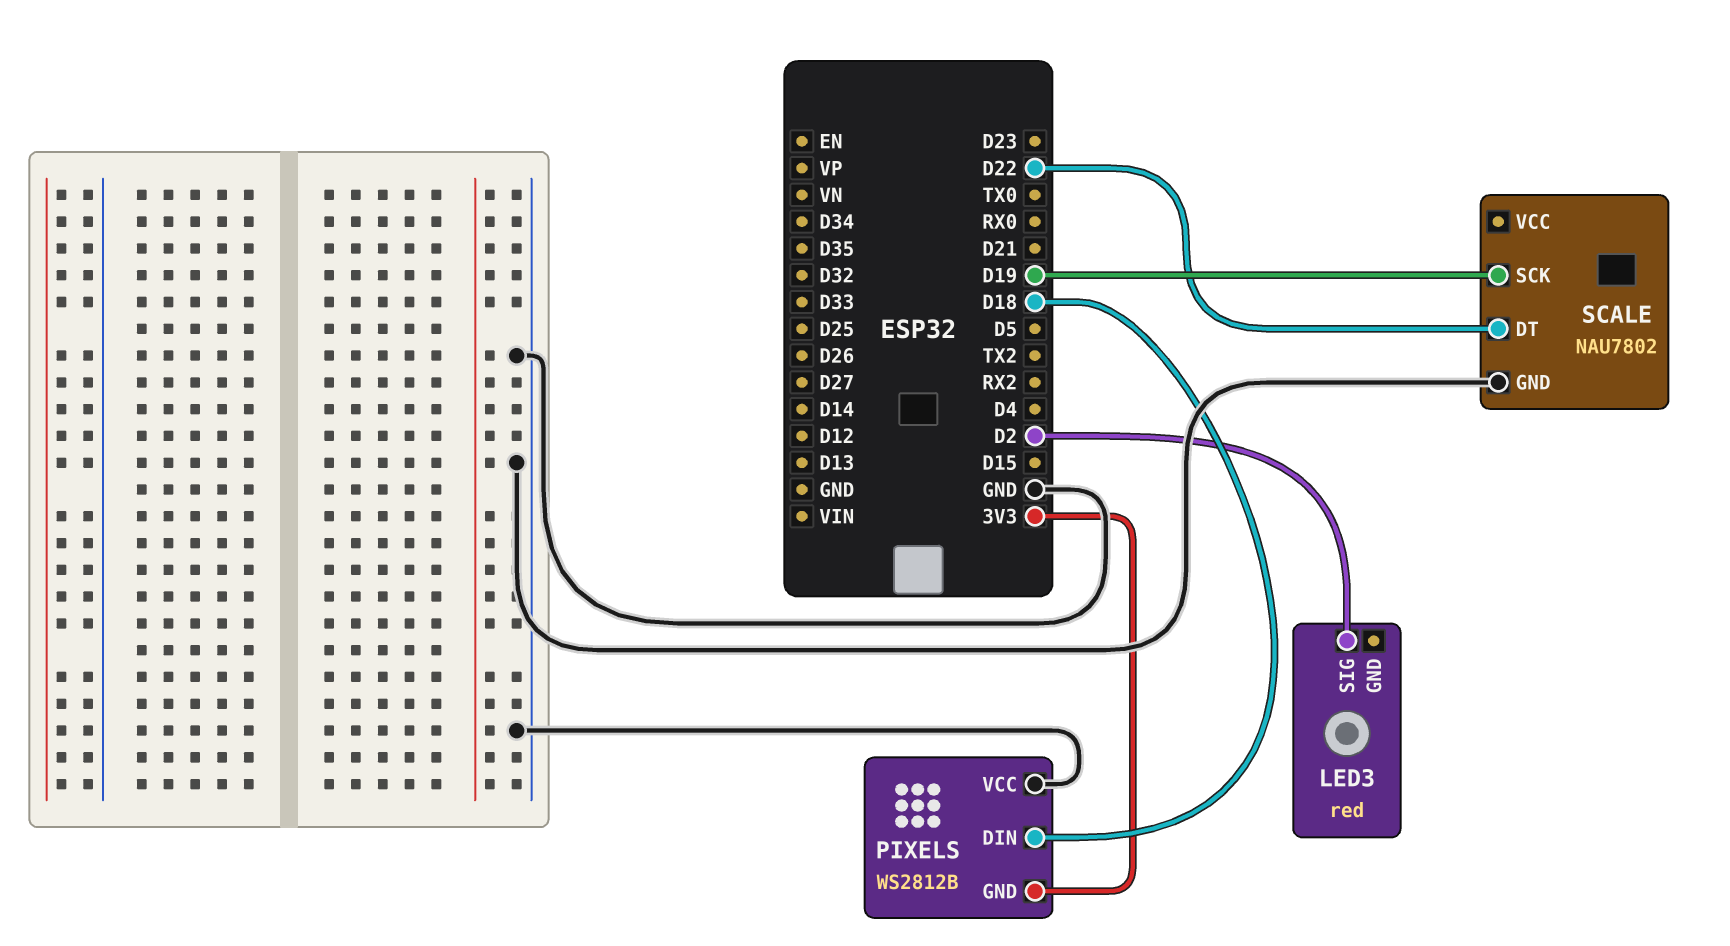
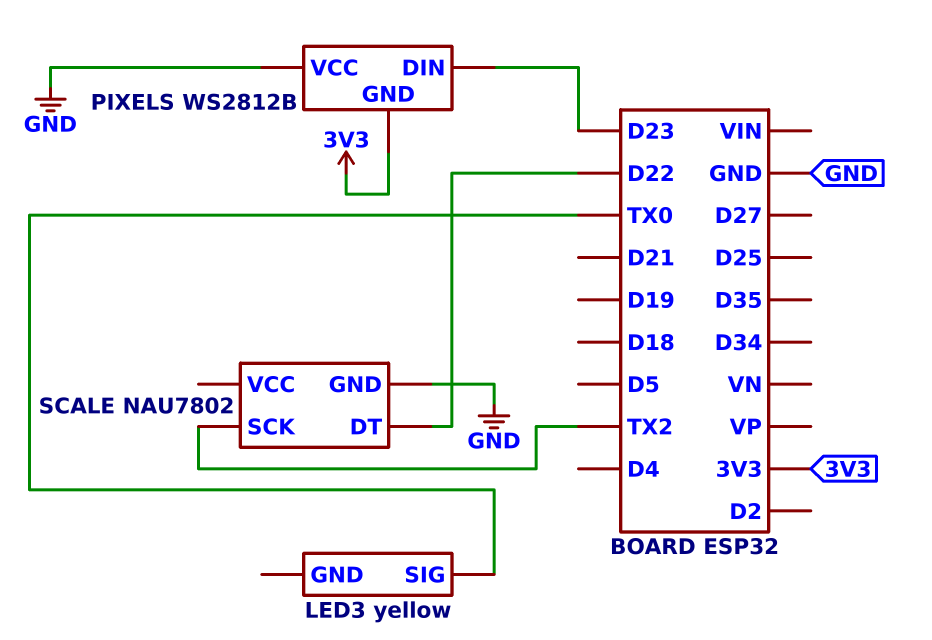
LED3: red -> yellow
LED3 pin SIG: D2 -> TX0
PIXELS pin DIN: D18 -> D23
SCALE pin SCK: D19 -> TX2

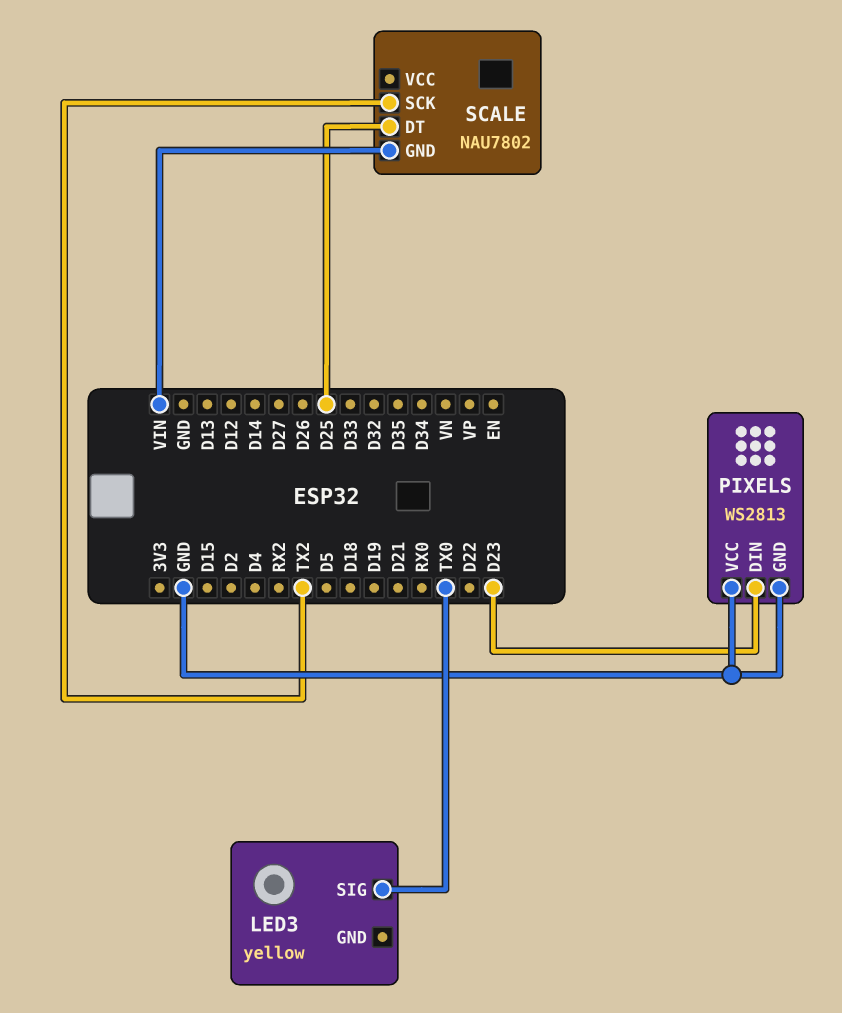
PIXELS: WS2812B -> WS2813
PIXELS pin GND: 3V3 -> GND
SCALE pin DT: D22 -> D25
SCALE pin GND: GND -> VIN

